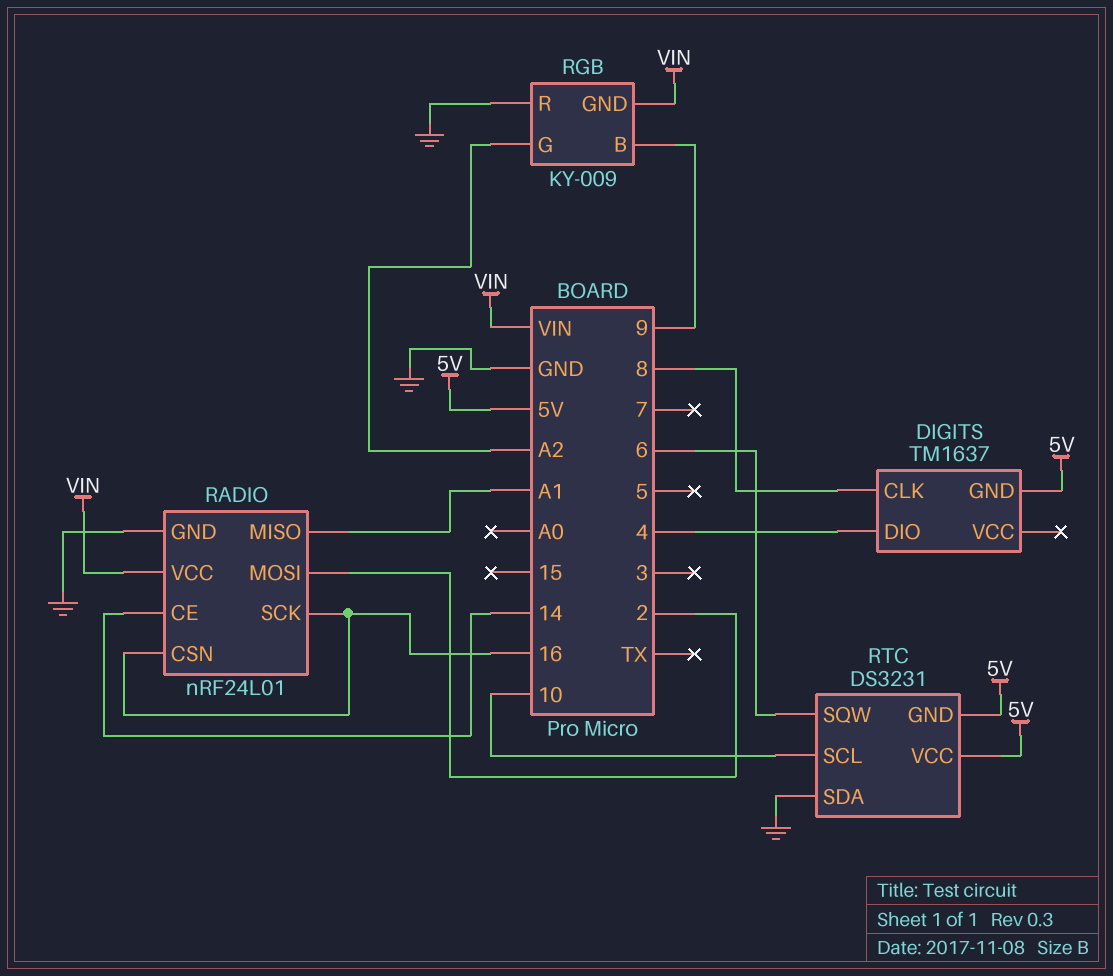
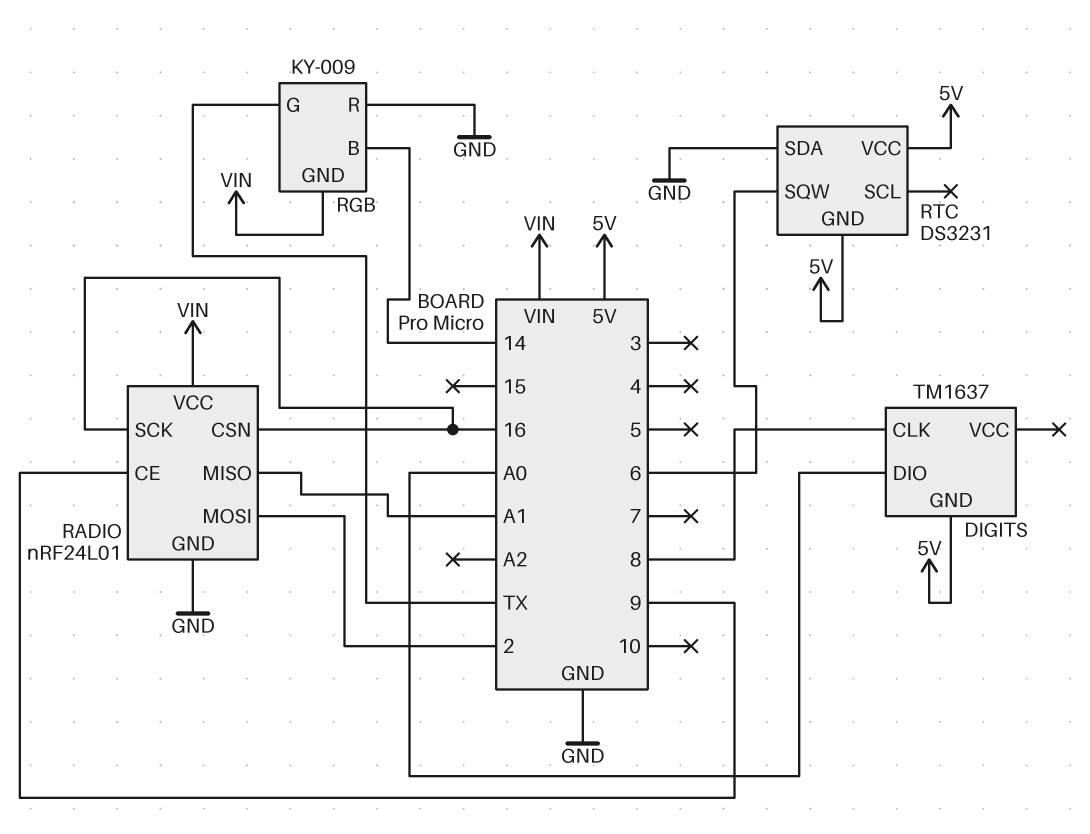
DIGITS pin DIO: 4 -> A0
RADIO pin CE: 14 -> 9
RGB pin B: 9 -> 14
RGB pin G: A2 -> TX
RTC pin SCL: 10 -> none

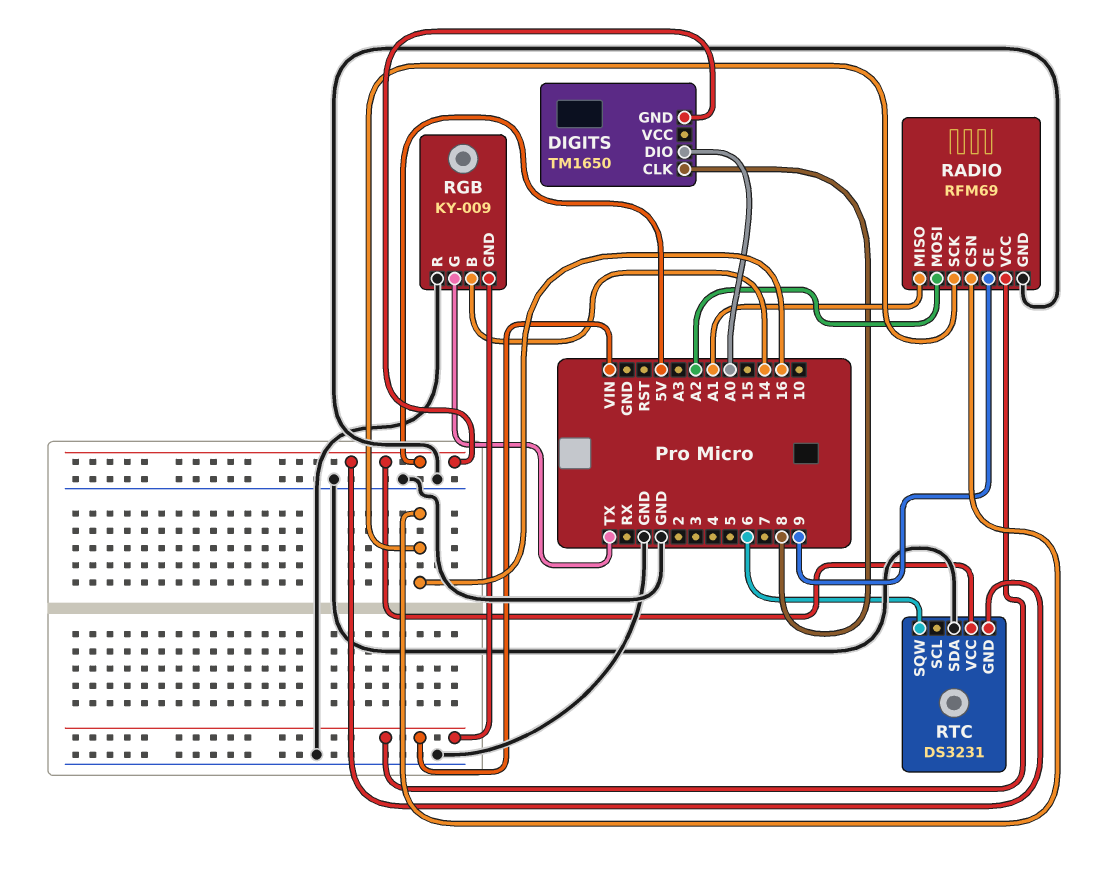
DIGITS: TM1637 -> TM1650
RADIO: nRF24L01 -> RFM69
RADIO pin MOSI: 2 -> A2

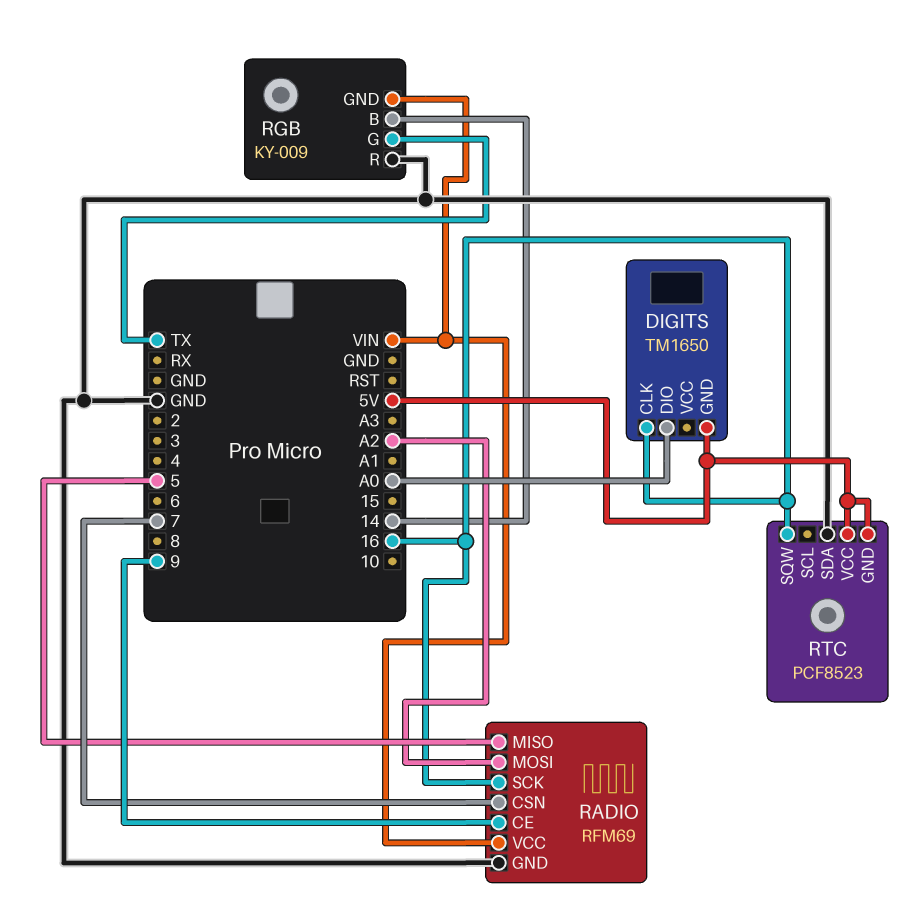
DIGITS pin CLK: 8 -> 16
RADIO pin CSN: 16 -> 7
RADIO pin MISO: A1 -> 5
RTC: DS3231 -> PCF8523
RTC pin SQW: 6 -> 16

